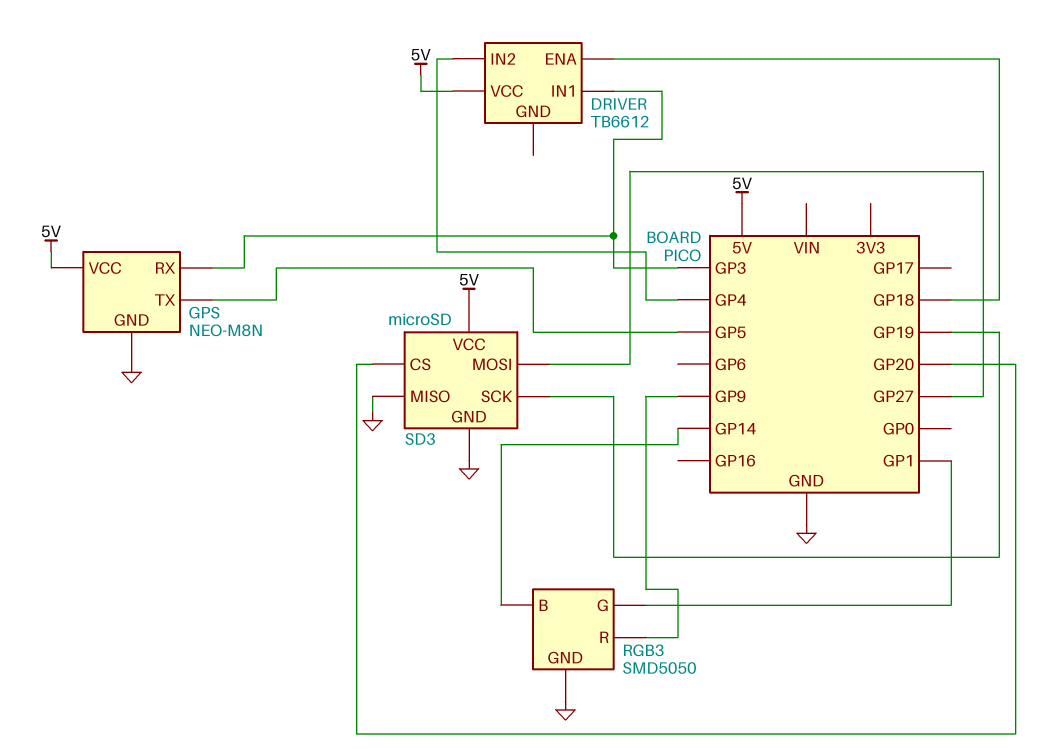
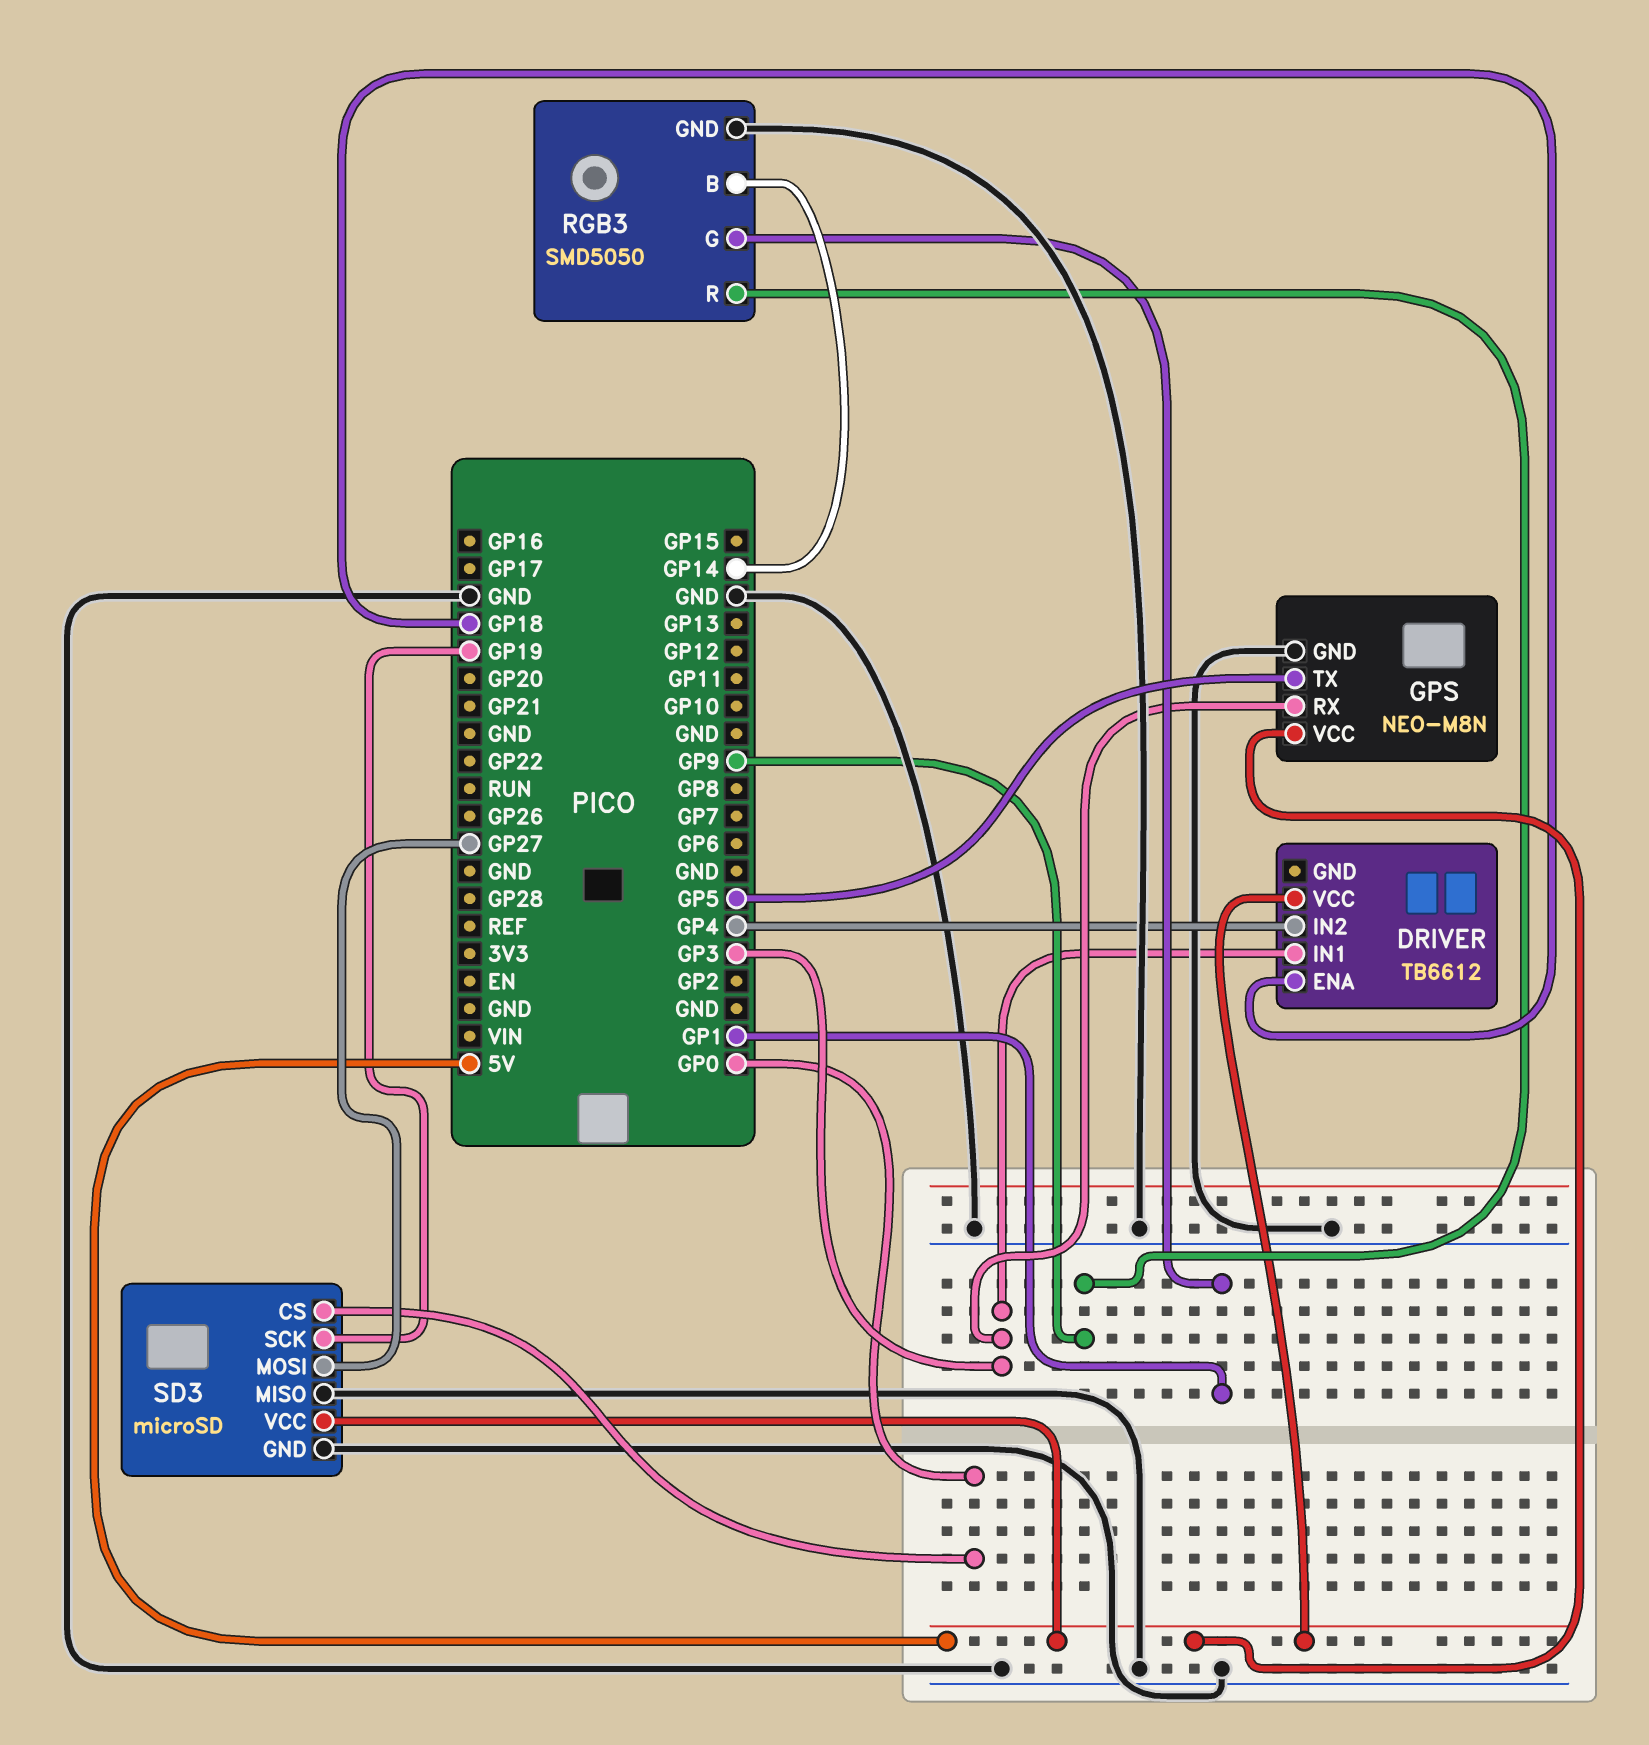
SD3 pin CS: GP20 -> GP0

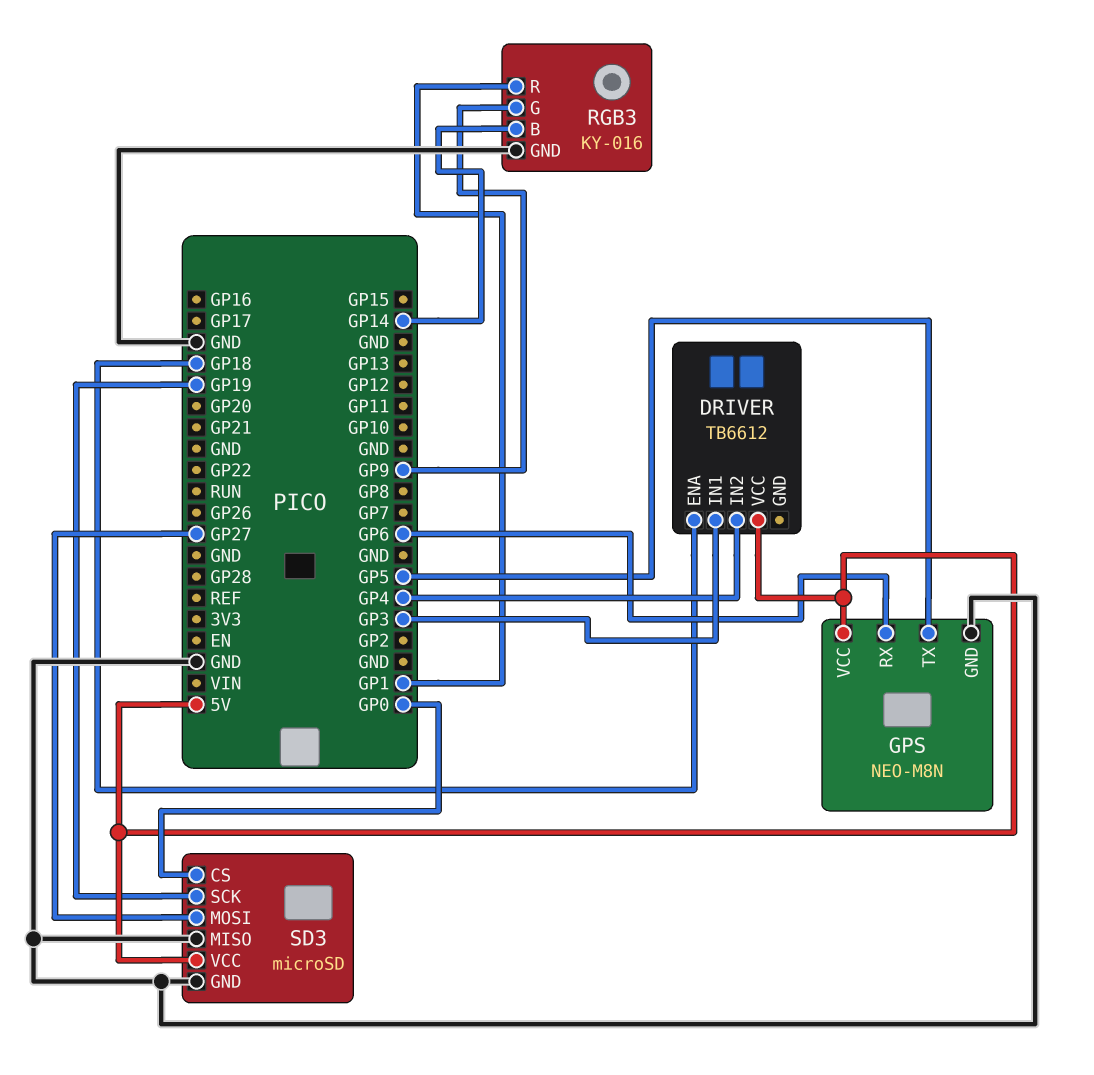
GPS pin RX: GP3 -> GP6
RGB3: SMD5050 -> KY-016
RGB3 pin G: GP1 -> GP9
RGB3 pin R: GP9 -> GP1

